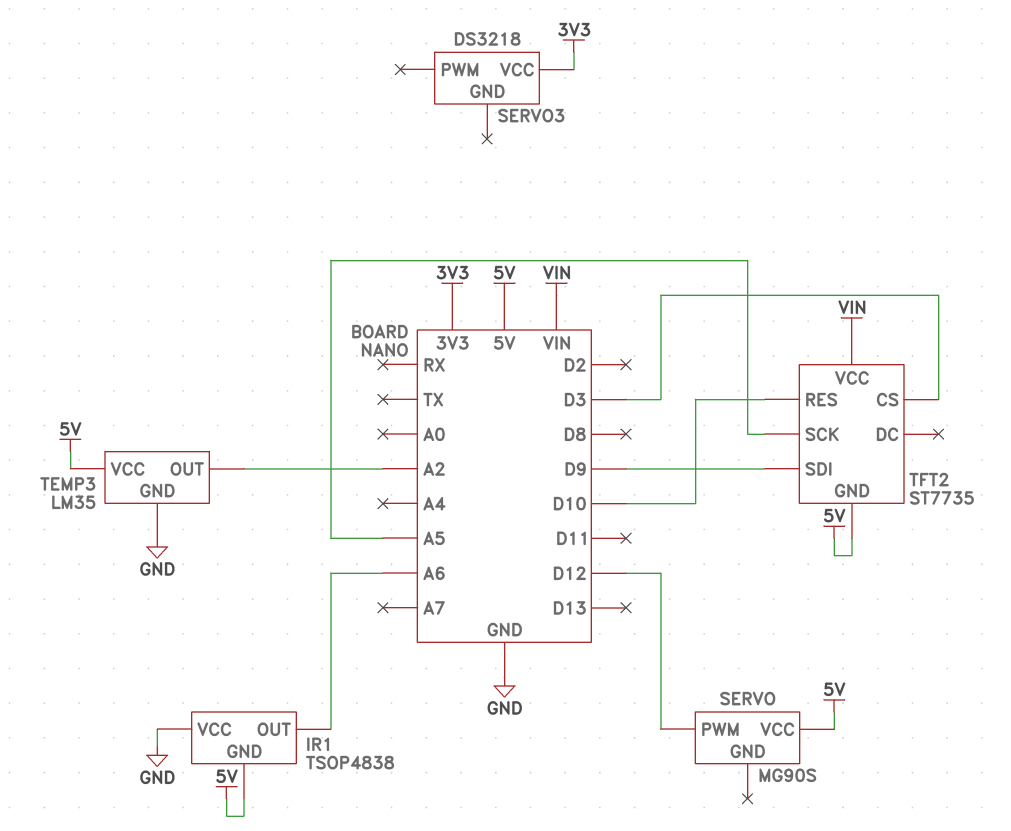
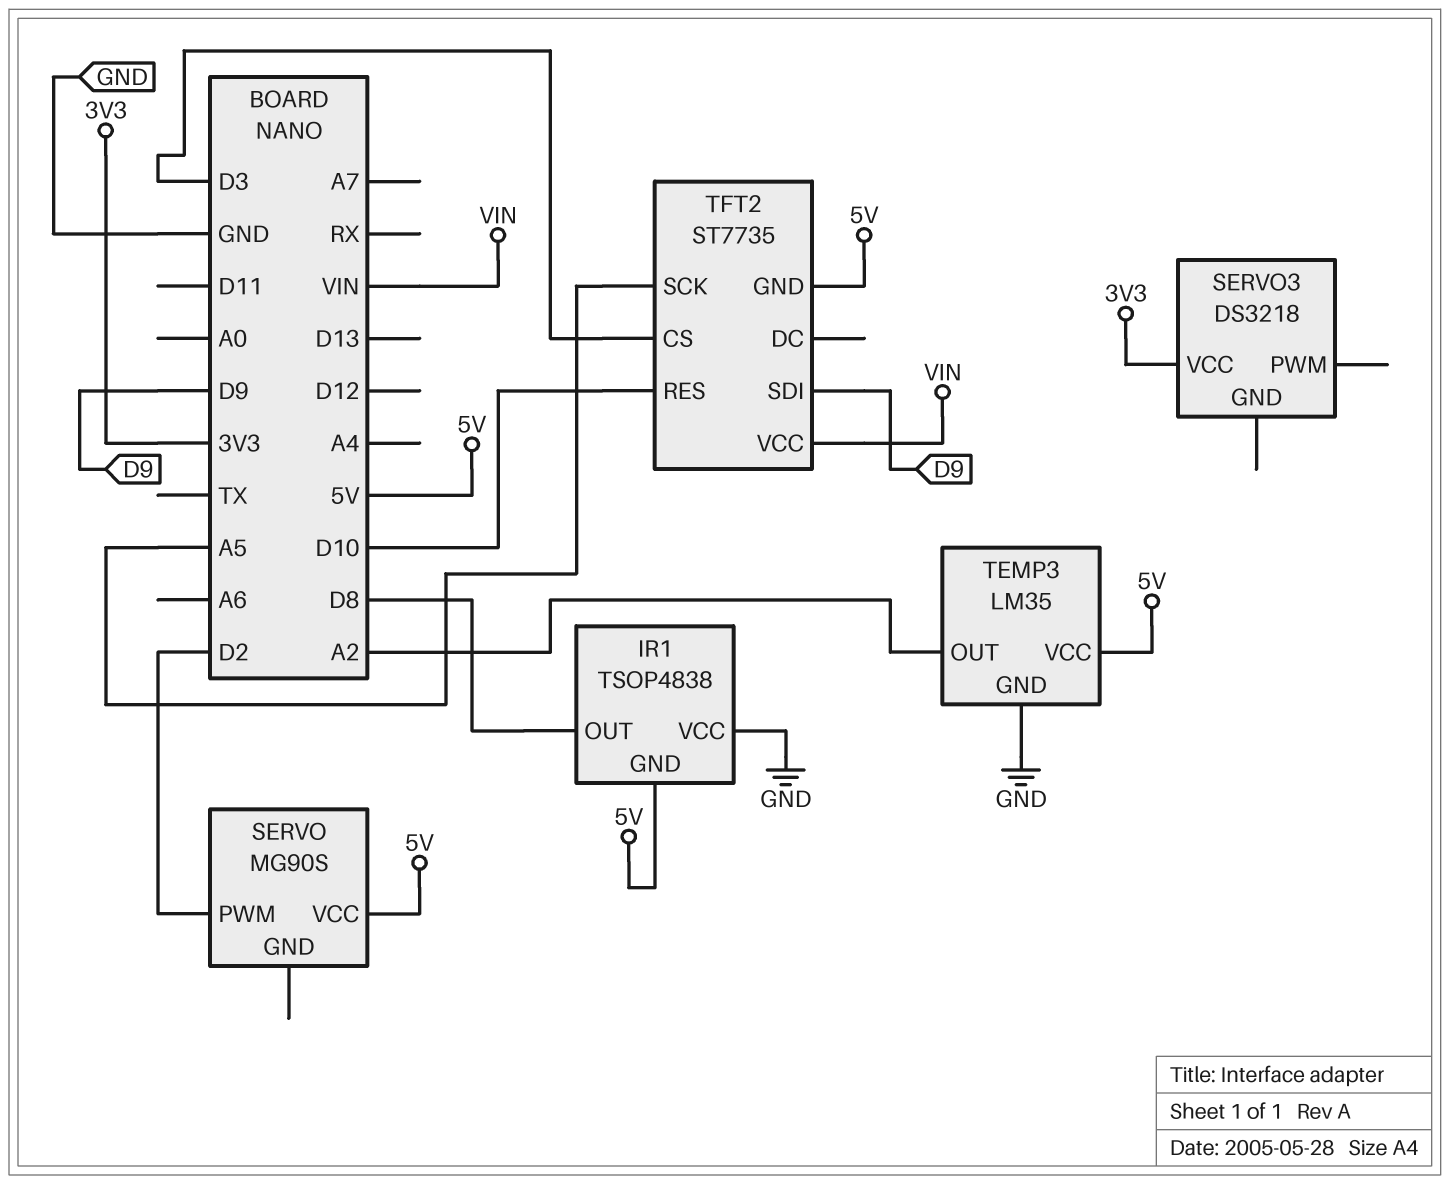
IR1 pin OUT: A6 -> D8
SERVO pin PWM: D12 -> D2

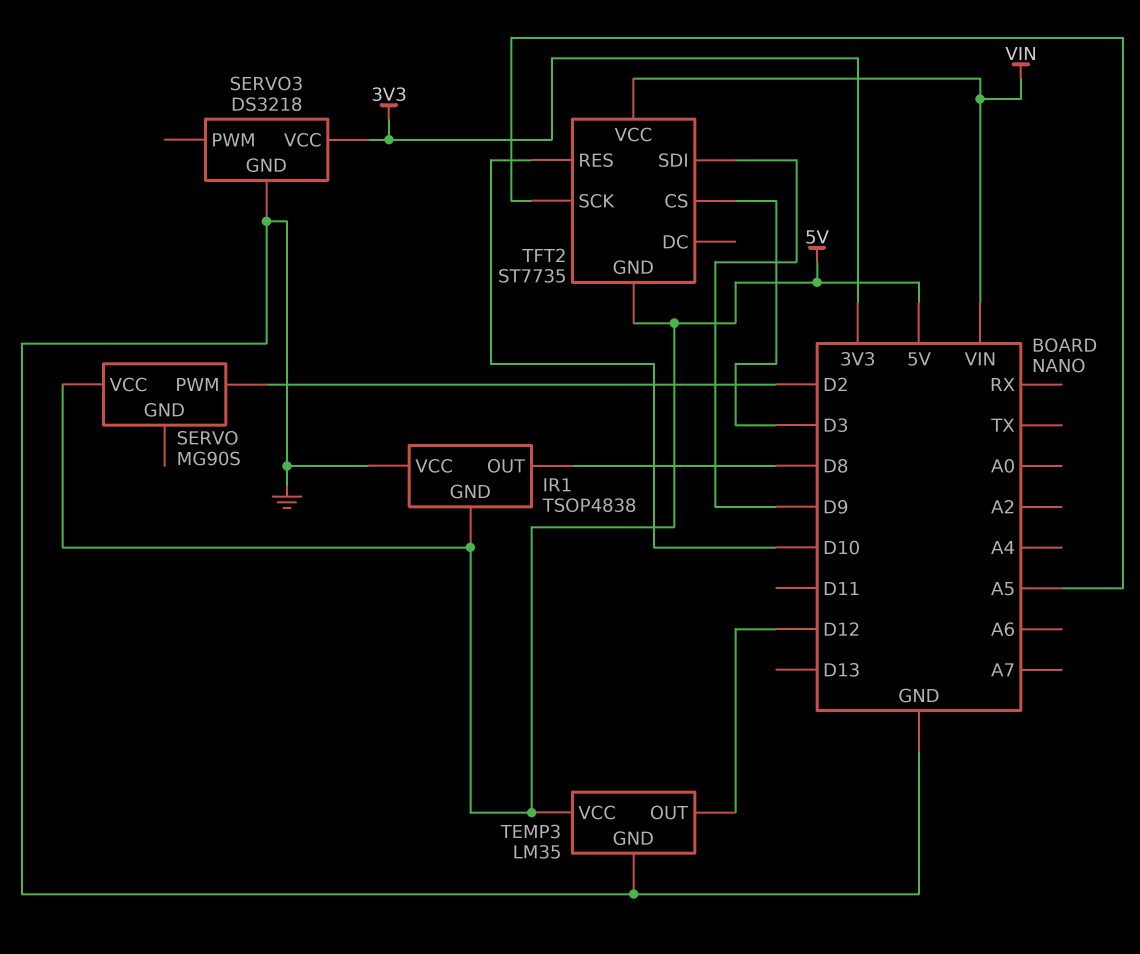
SERVO3 pin GND: none -> GND
TEMP3 pin OUT: A2 -> D12

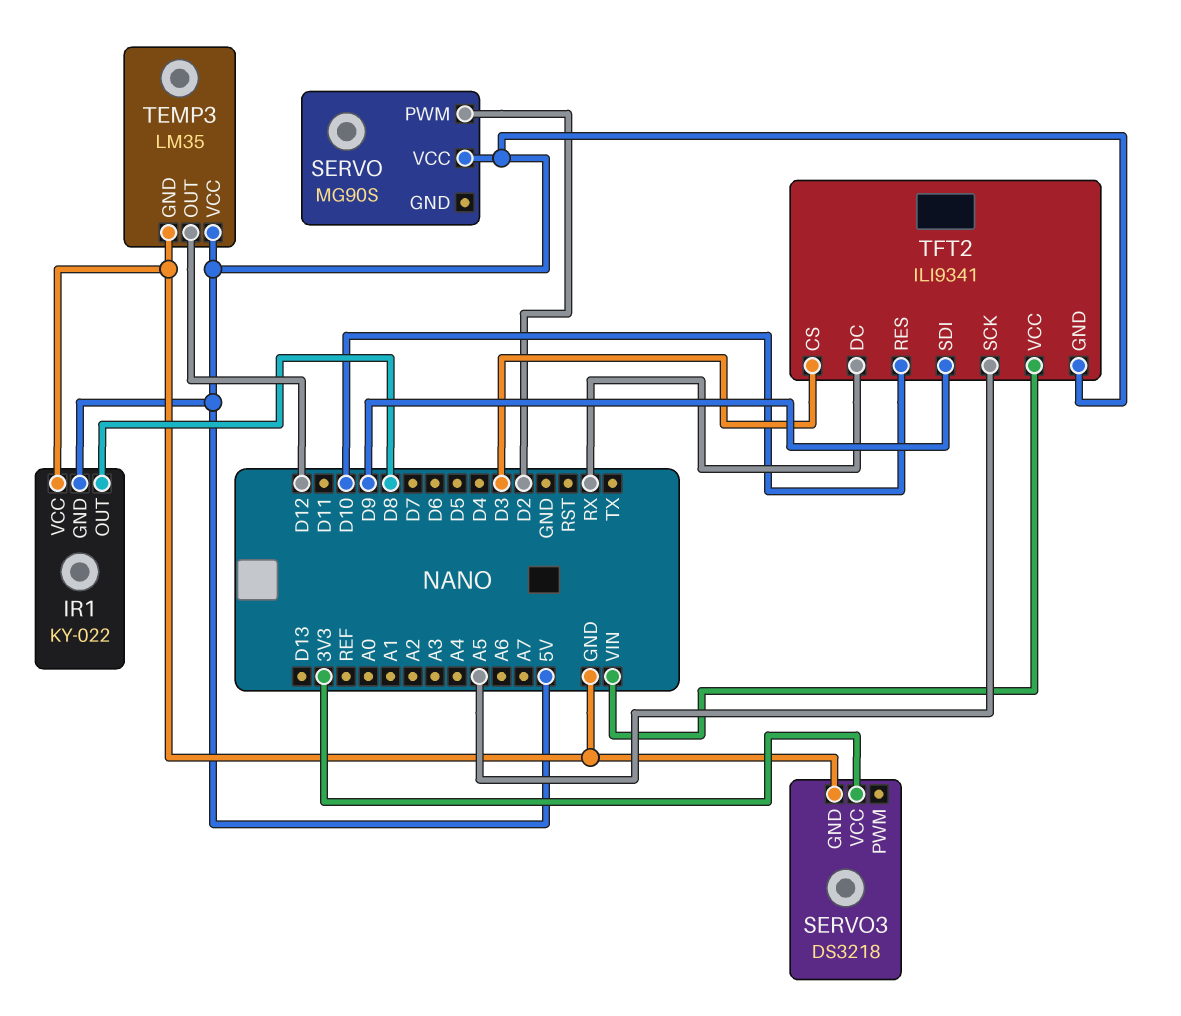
IR1: TSOP4838 -> KY-022
TFT2: ST7735 -> ILI9341
TFT2 pin DC: none -> RX

